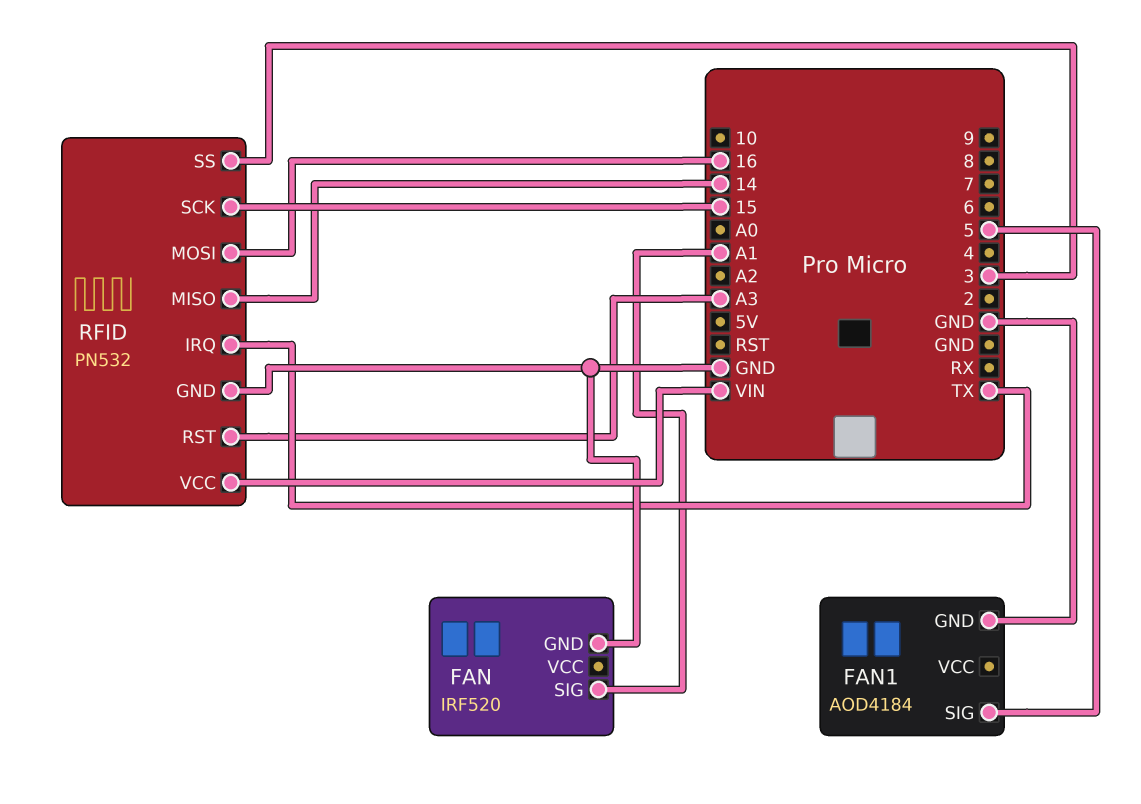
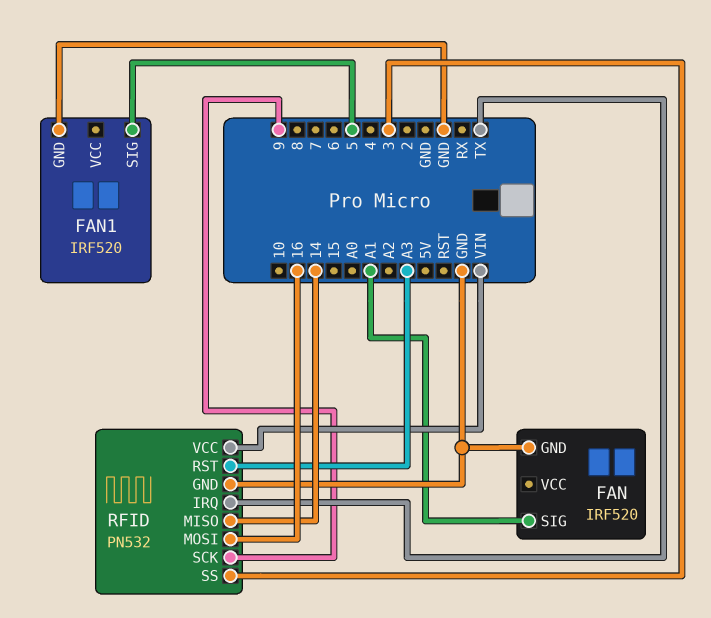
FAN1: AOD4184 -> IRF520
RFID pin SCK: 15 -> 9

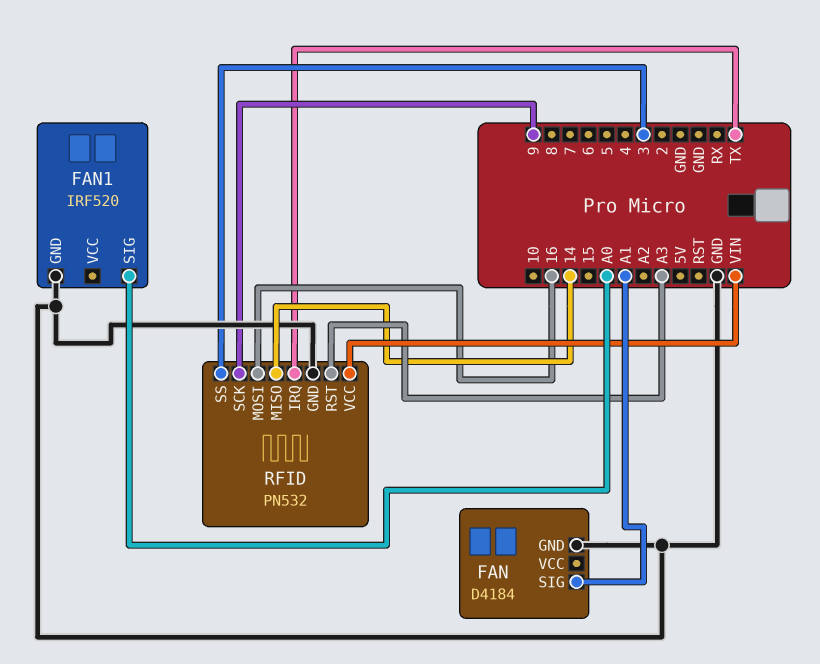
FAN: IRF520 -> D4184
FAN1 pin SIG: 5 -> A0

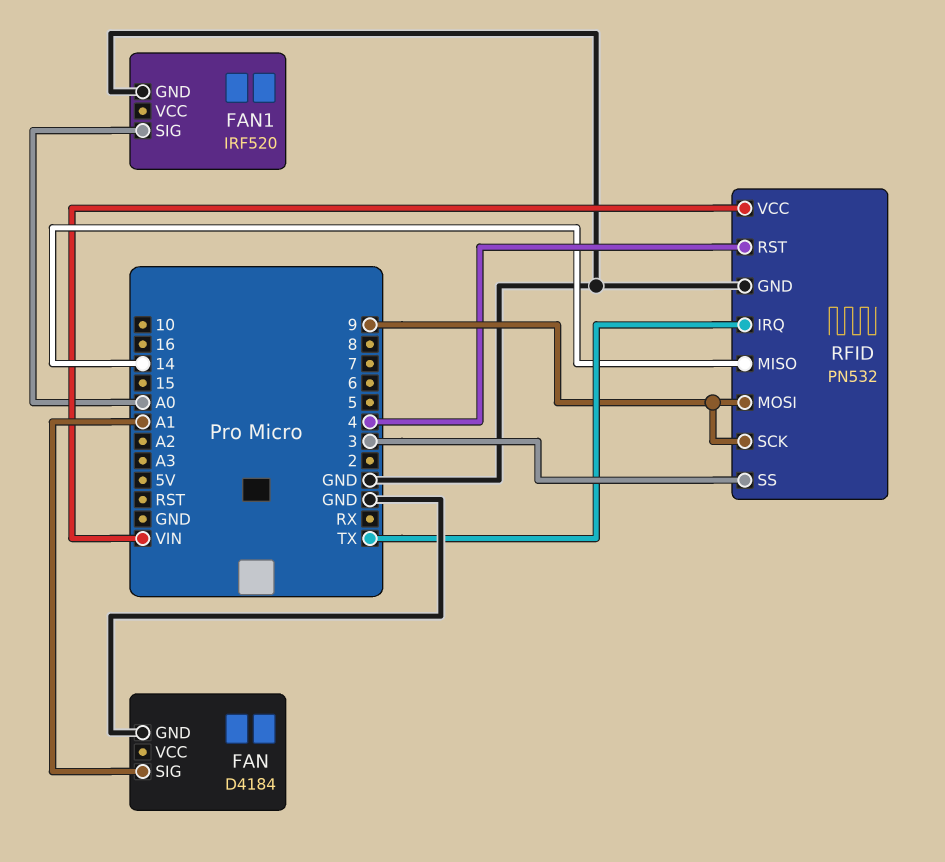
RFID pin MOSI: 16 -> 9
RFID pin RST: A3 -> 4

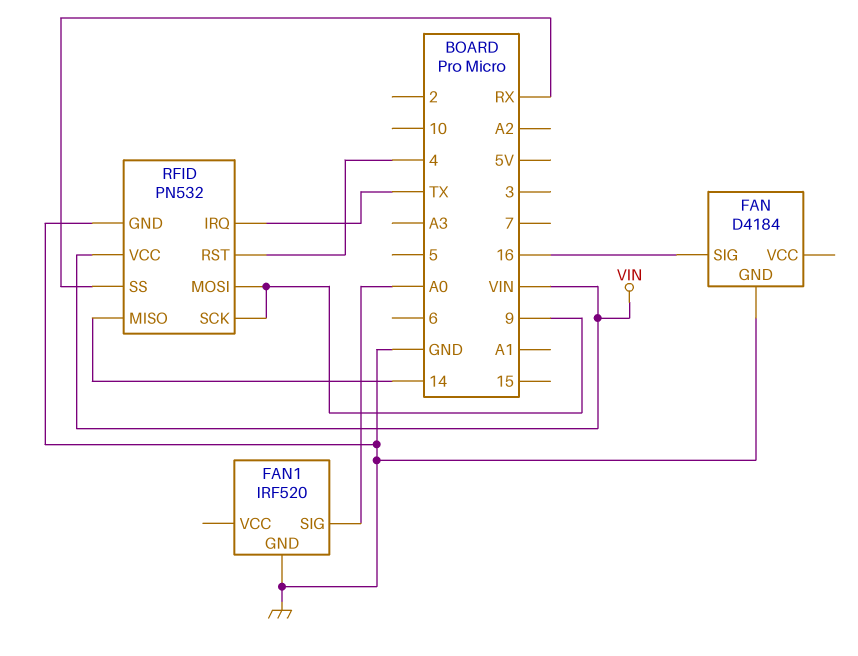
FAN pin SIG: A1 -> 16
RFID pin SS: 3 -> RX

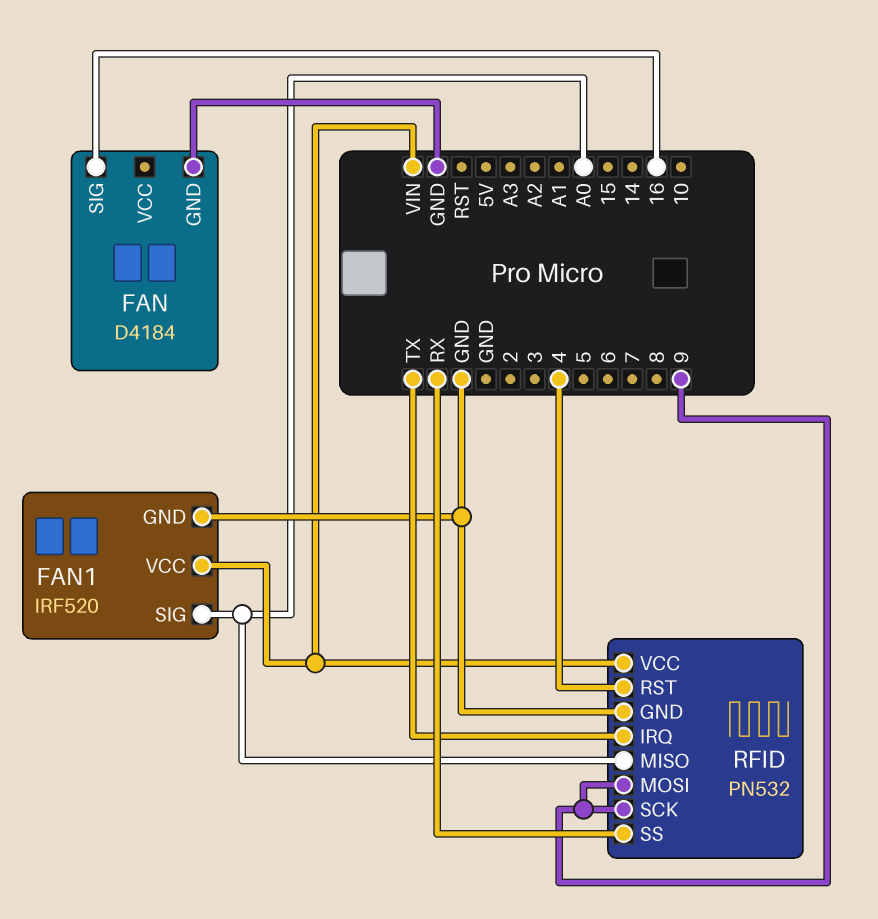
FAN1 pin VCC: none -> VIN
RFID pin MISO: 14 -> A0

